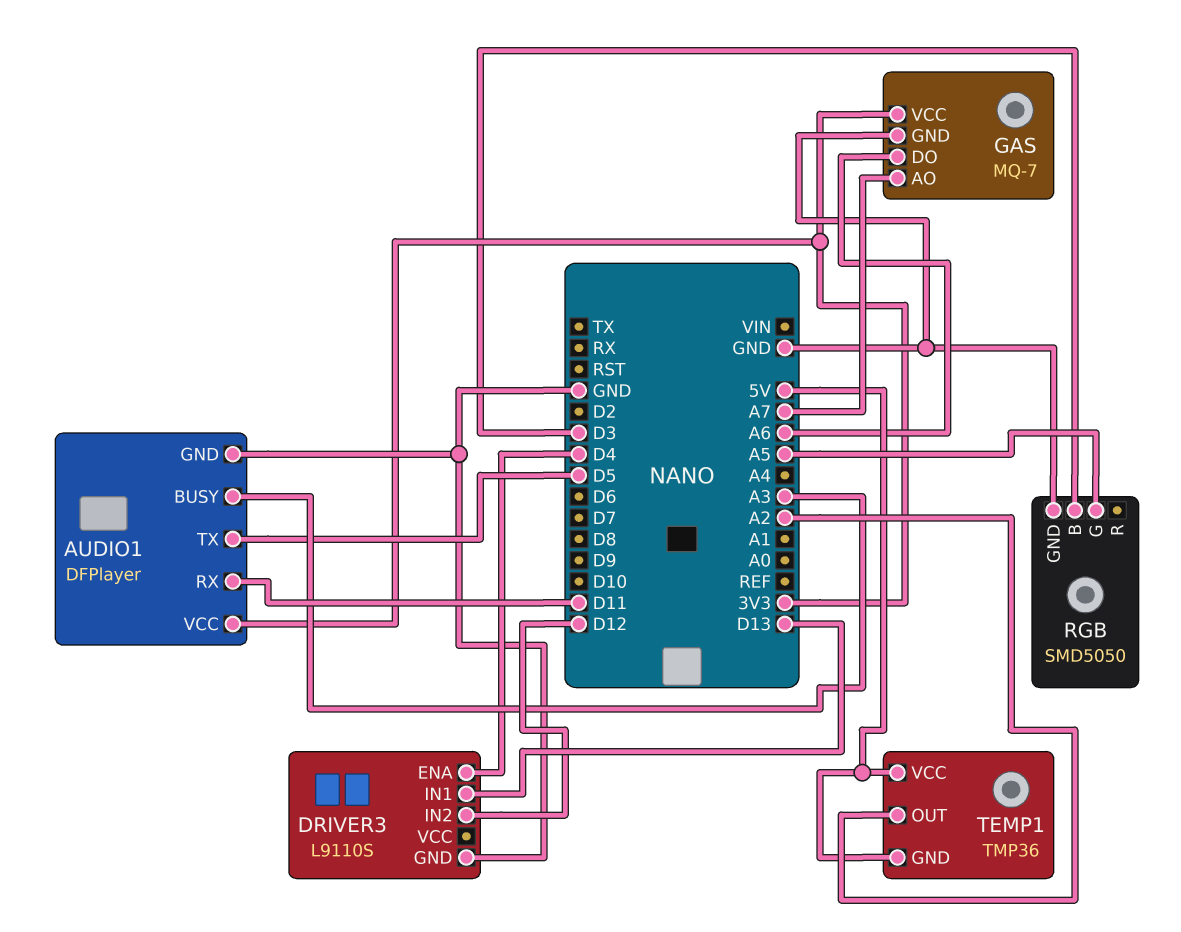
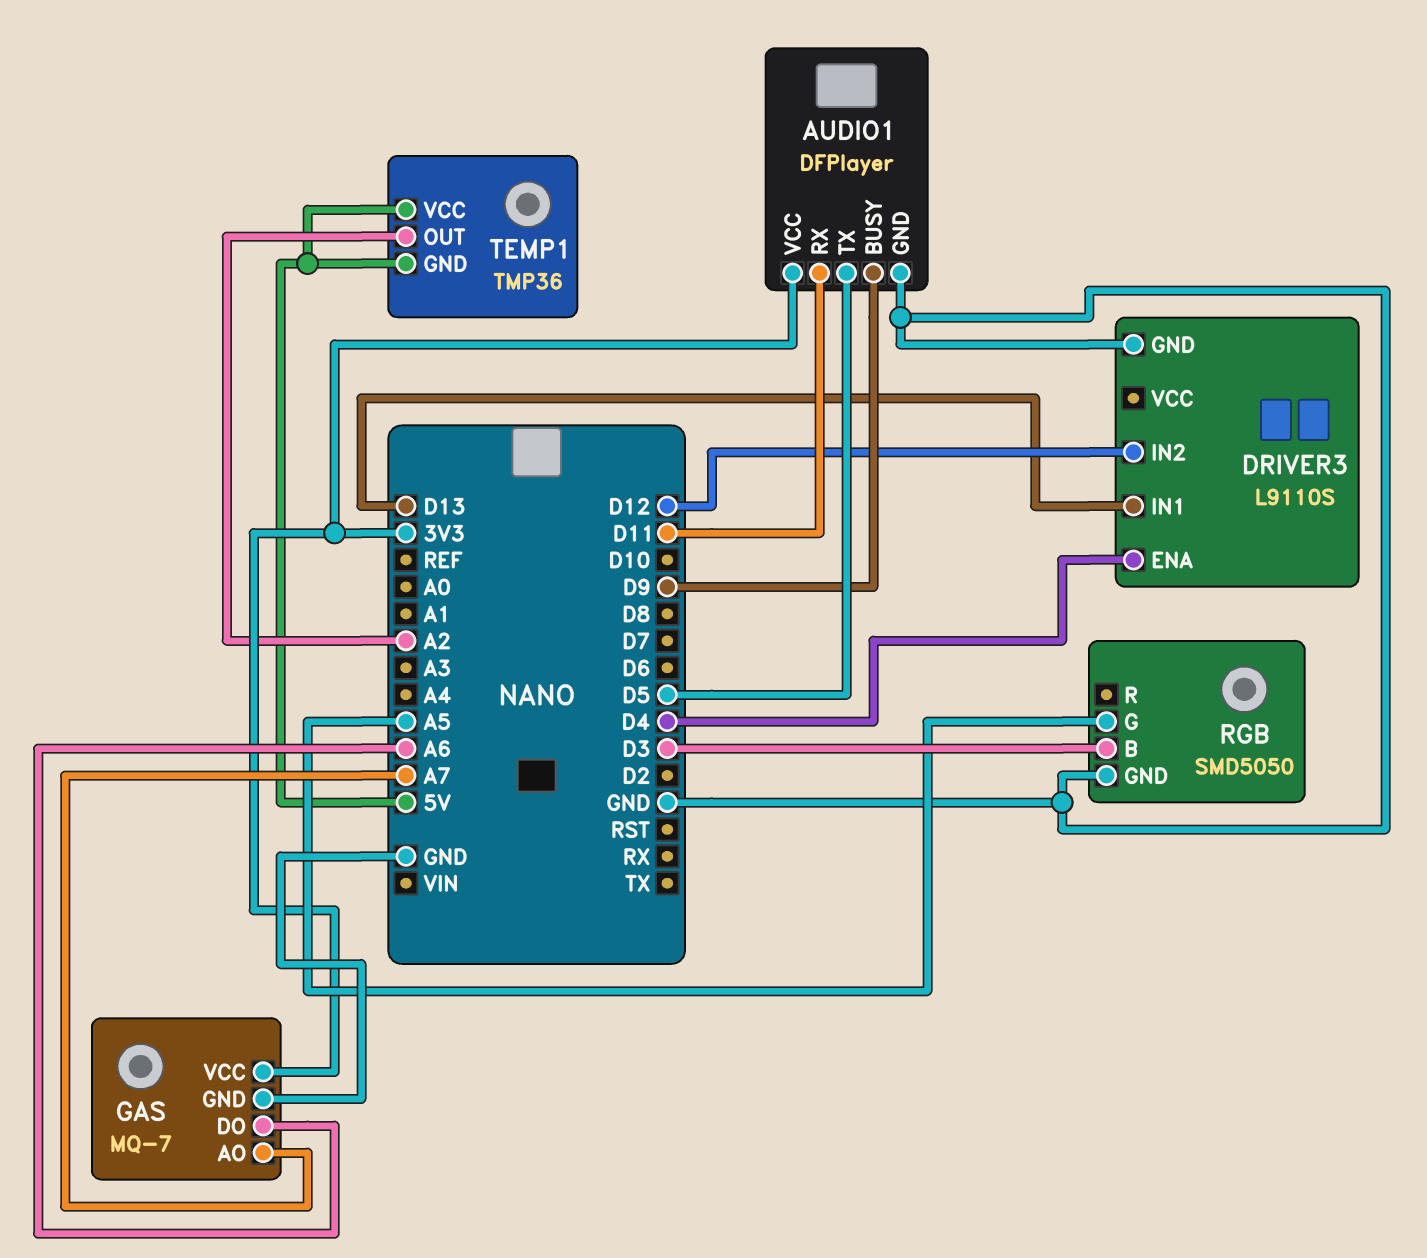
AUDIO1 pin BUSY: A3 -> D9

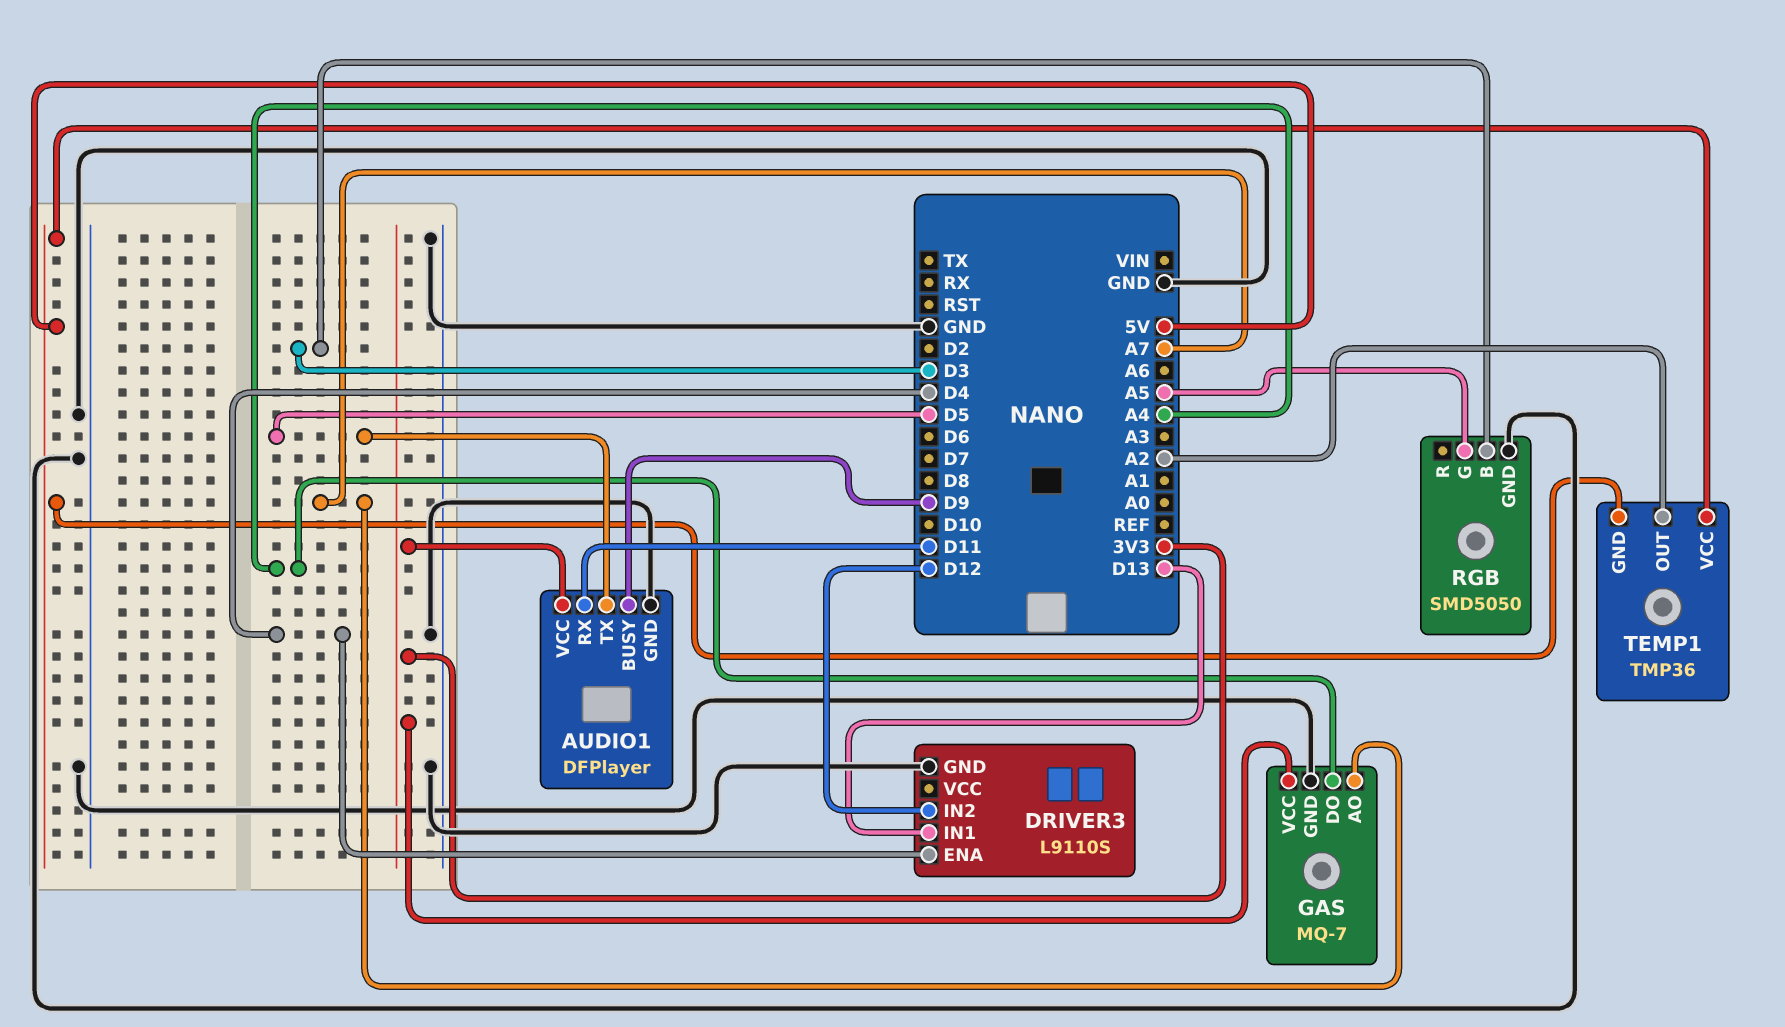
GAS pin DO: A6 -> A4

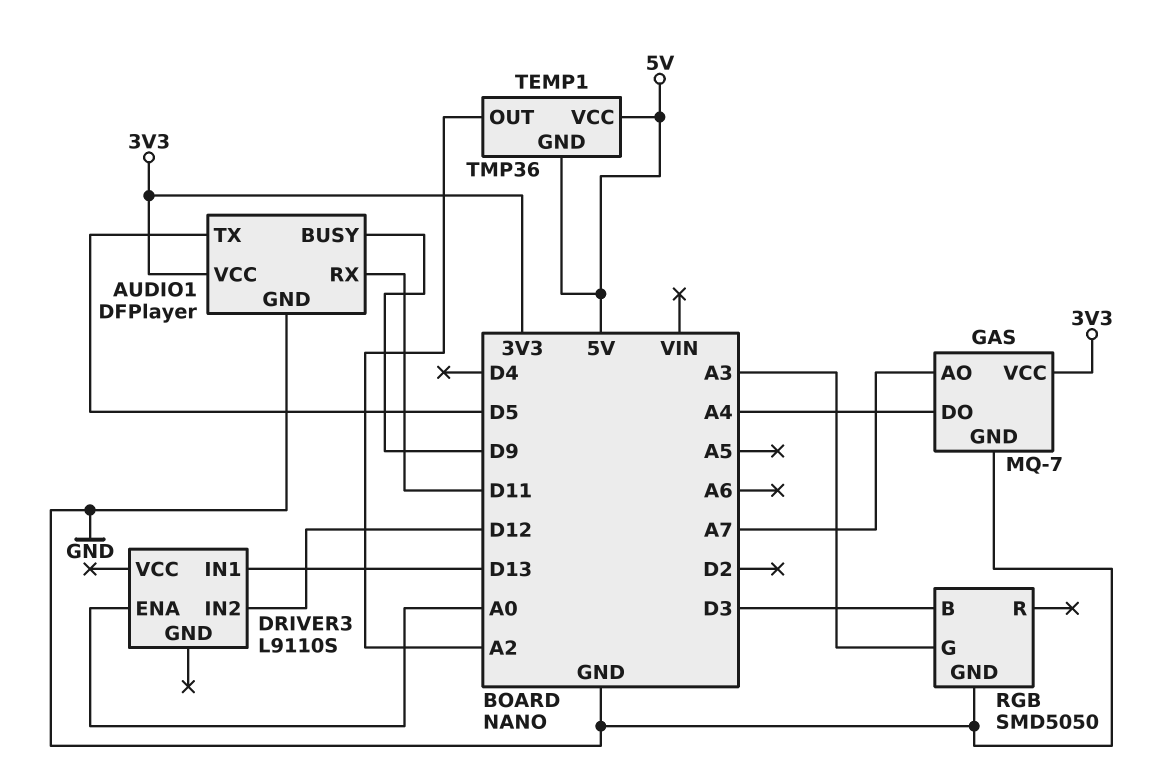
DRIVER3 pin ENA: D4 -> A0
DRIVER3 pin GND: GND -> none
RGB pin G: A5 -> A3

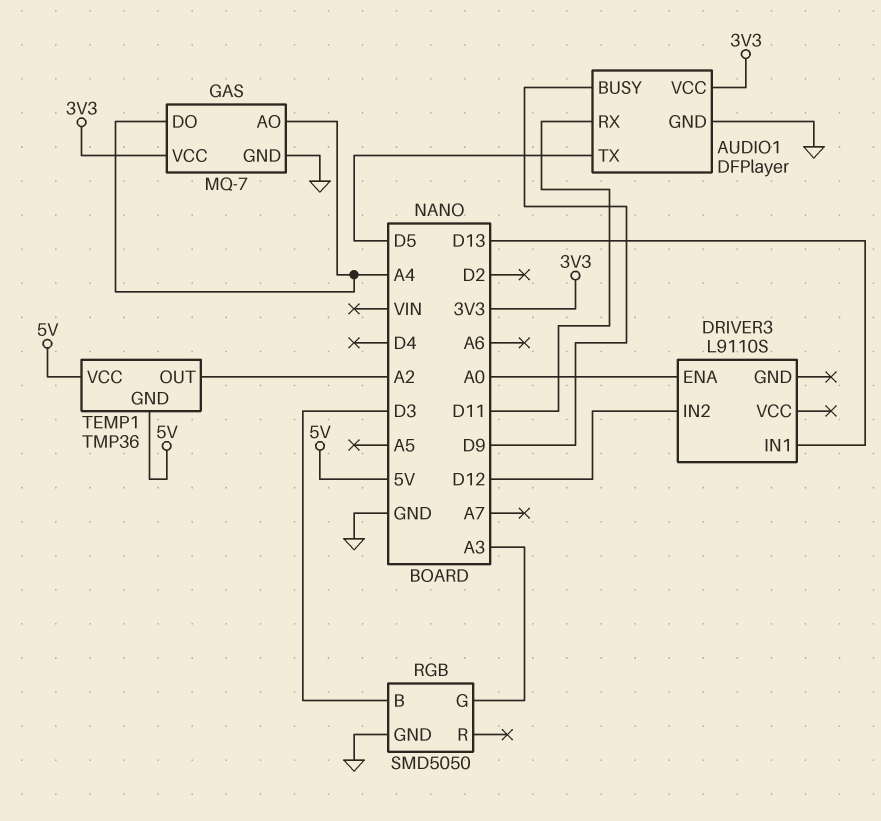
GAS pin AO: A7 -> A4

